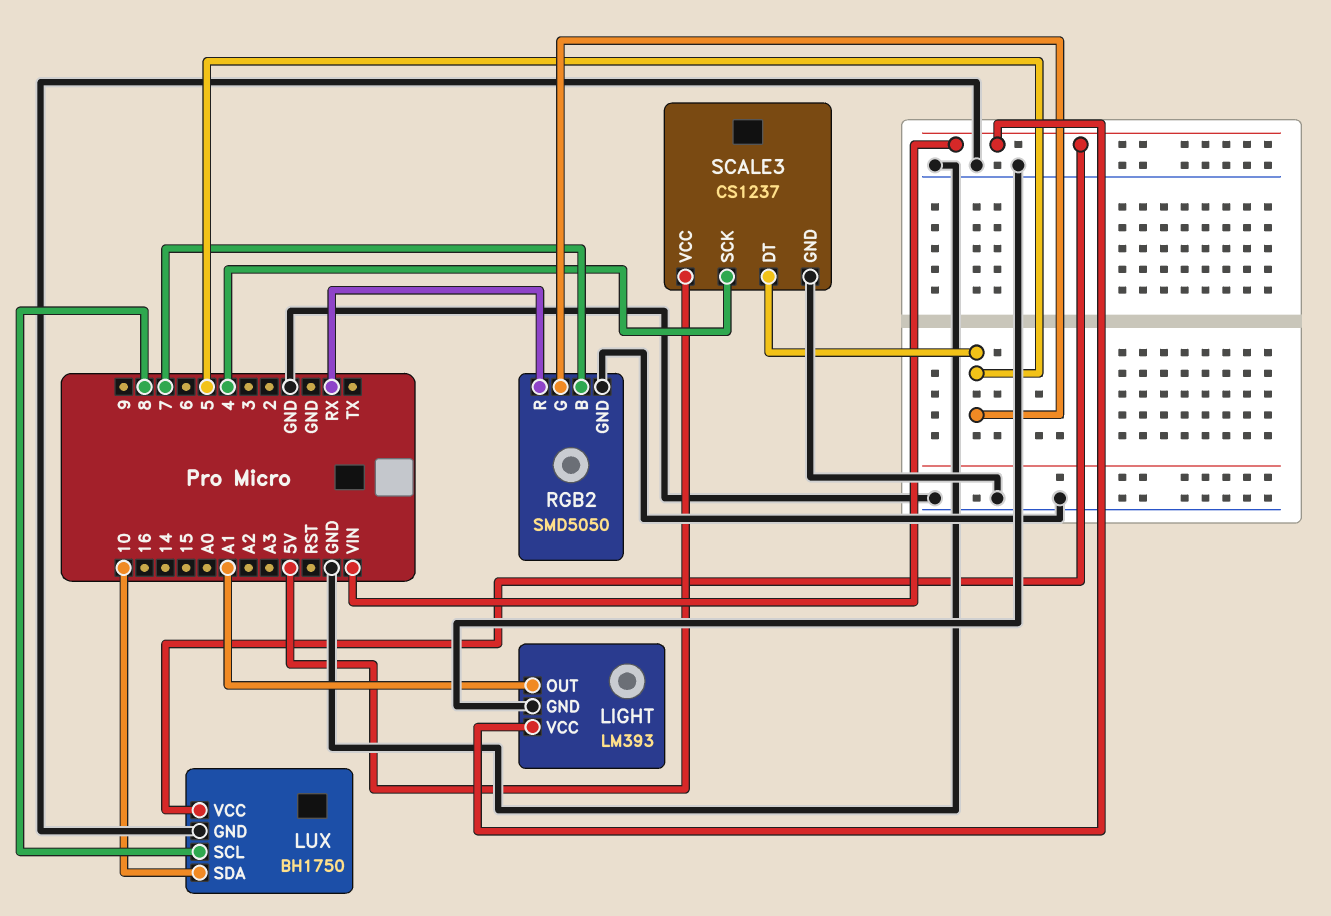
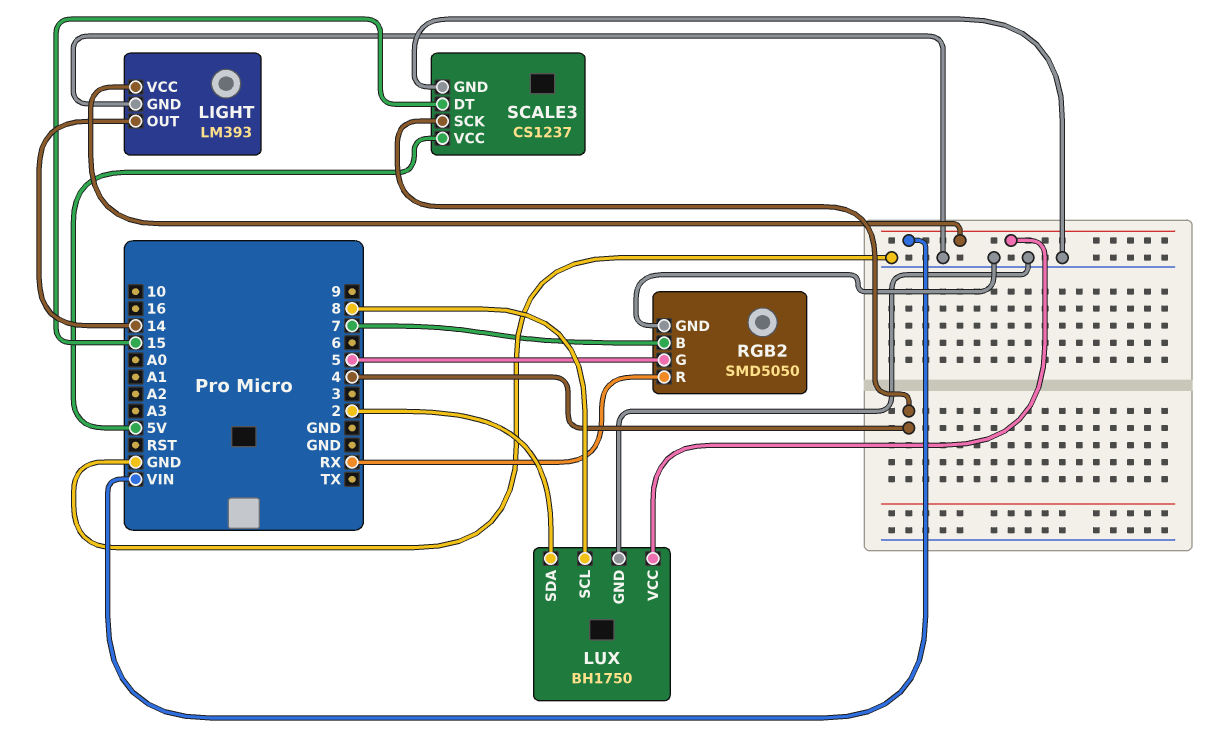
LIGHT pin OUT: A1 -> 14
LUX pin SDA: 10 -> 2
SCALE3 pin DT: 5 -> 15

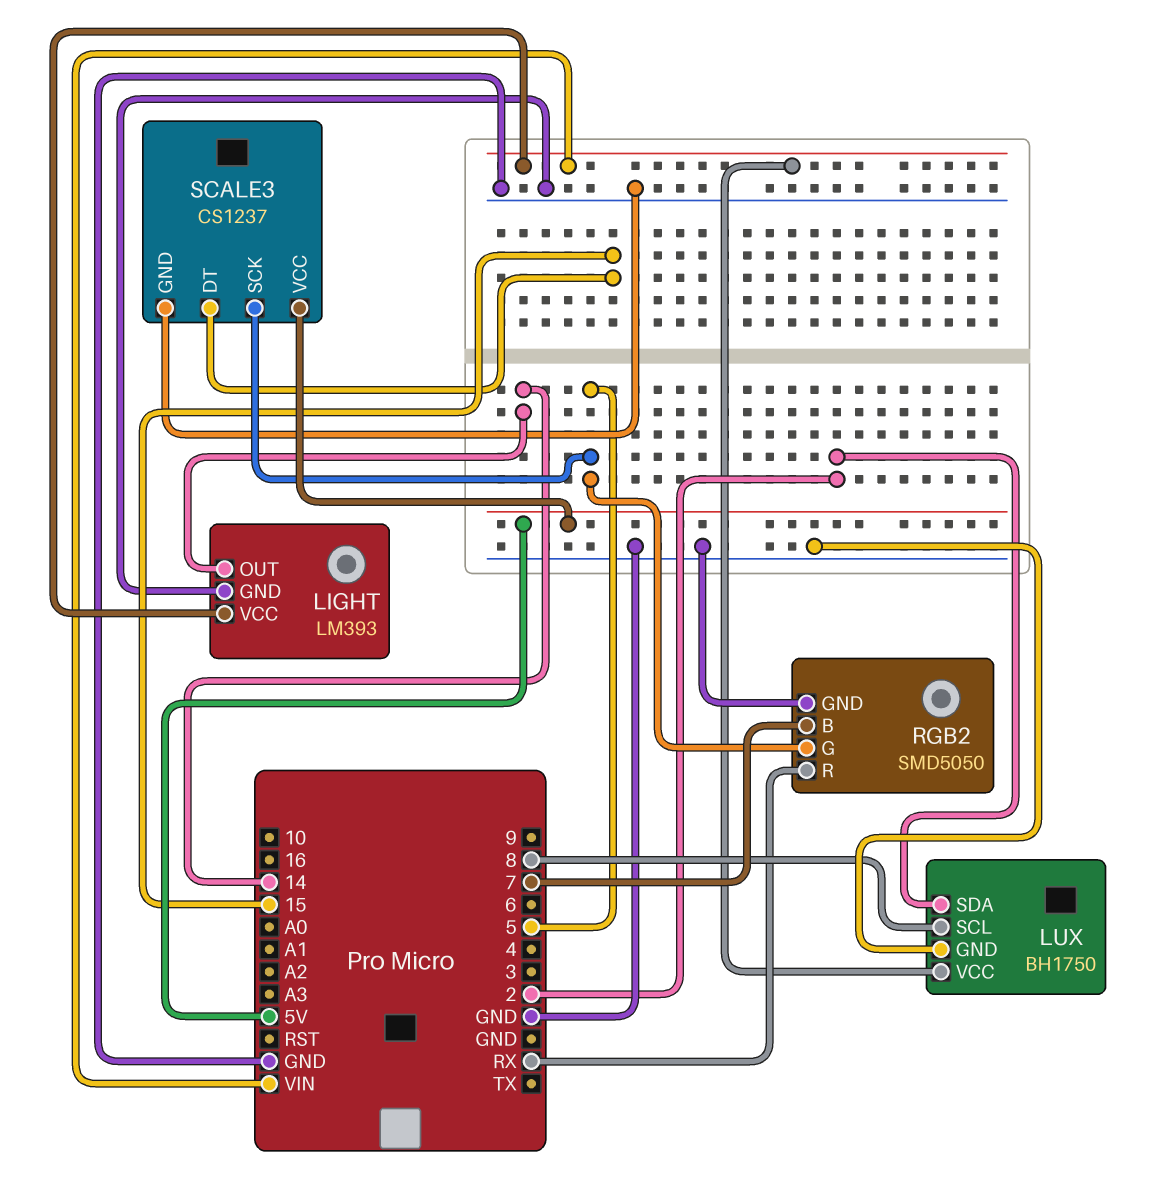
SCALE3 pin SCK: 4 -> 5

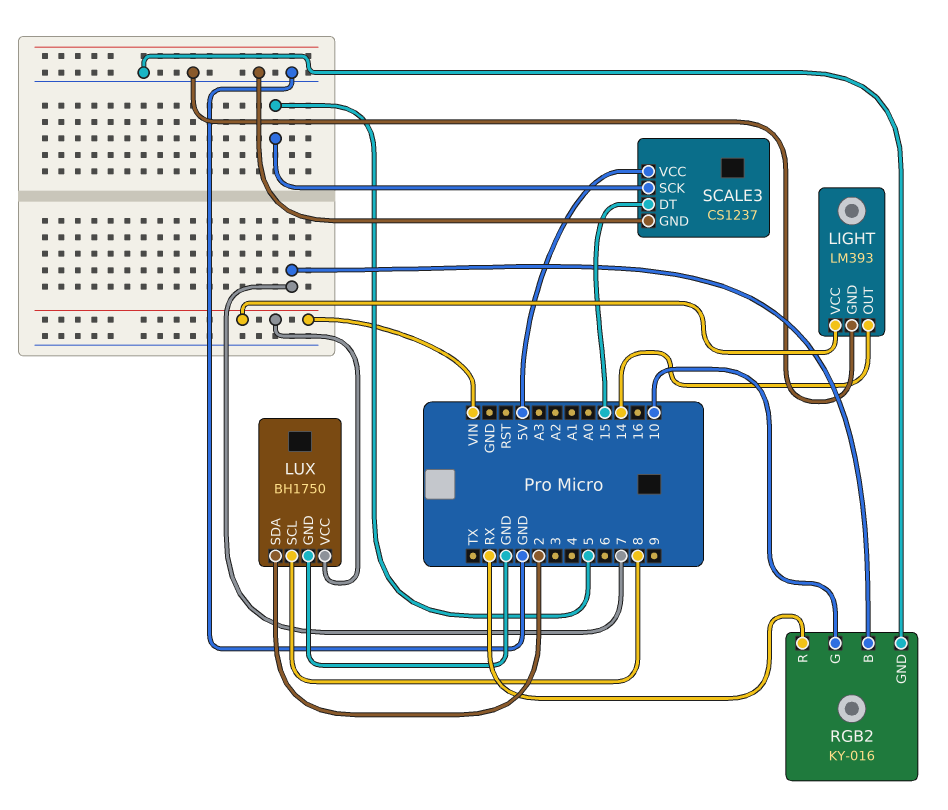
RGB2: SMD5050 -> KY-016
RGB2 pin G: 5 -> 10

